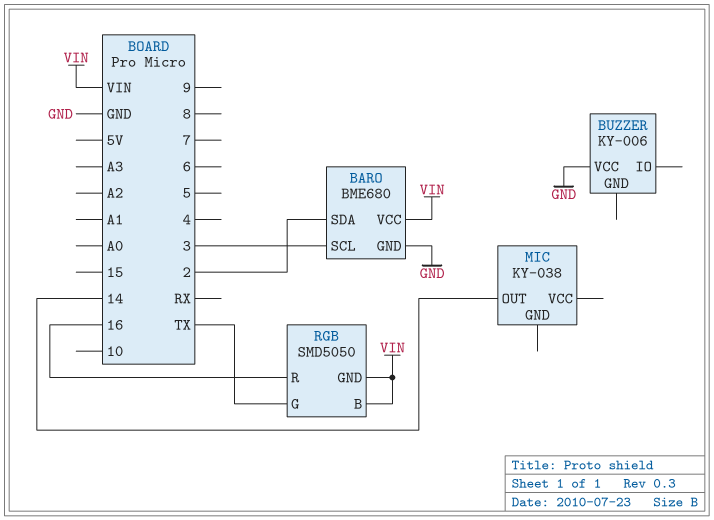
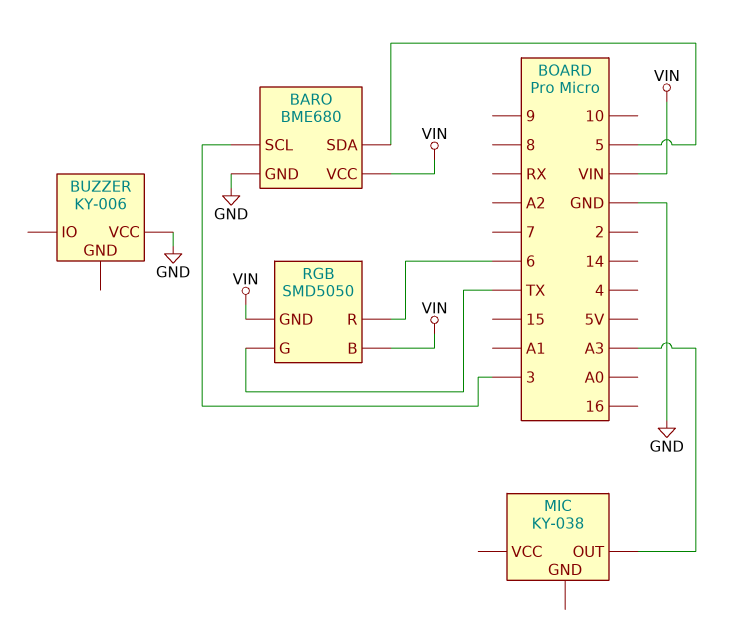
BARO pin SDA: 2 -> 5
MIC pin OUT: 14 -> A3
RGB pin R: 16 -> 6

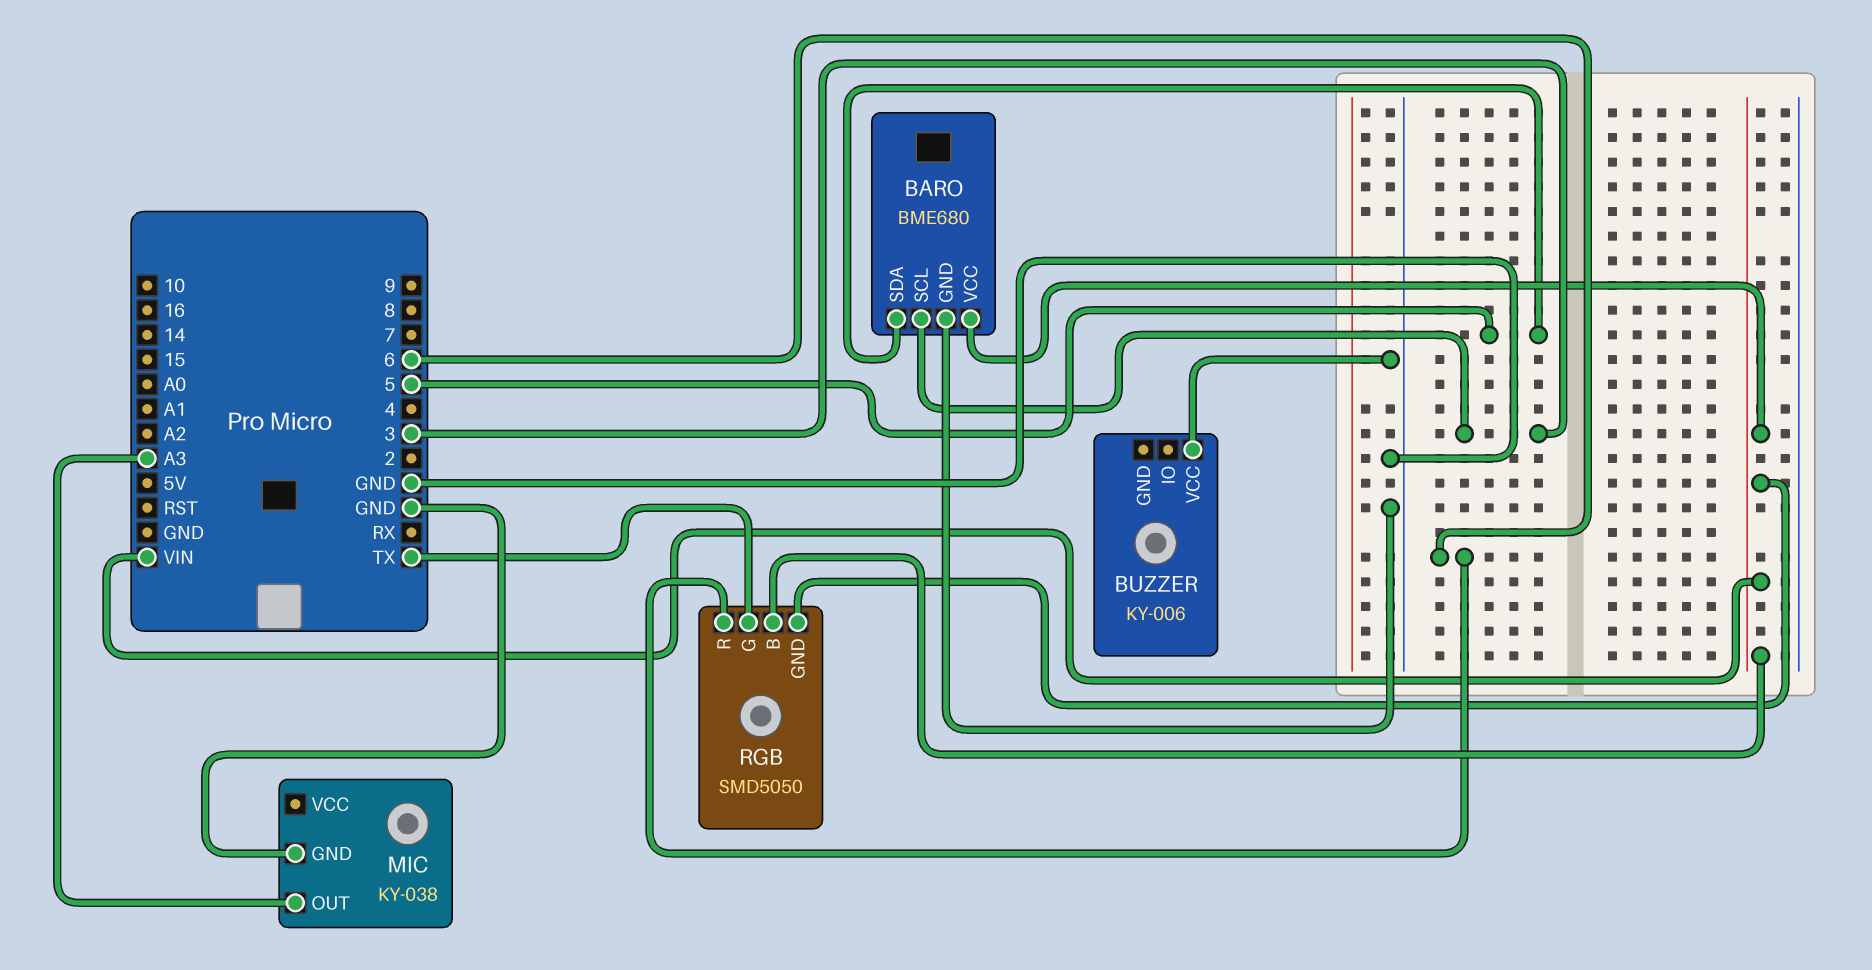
MIC pin GND: none -> GND

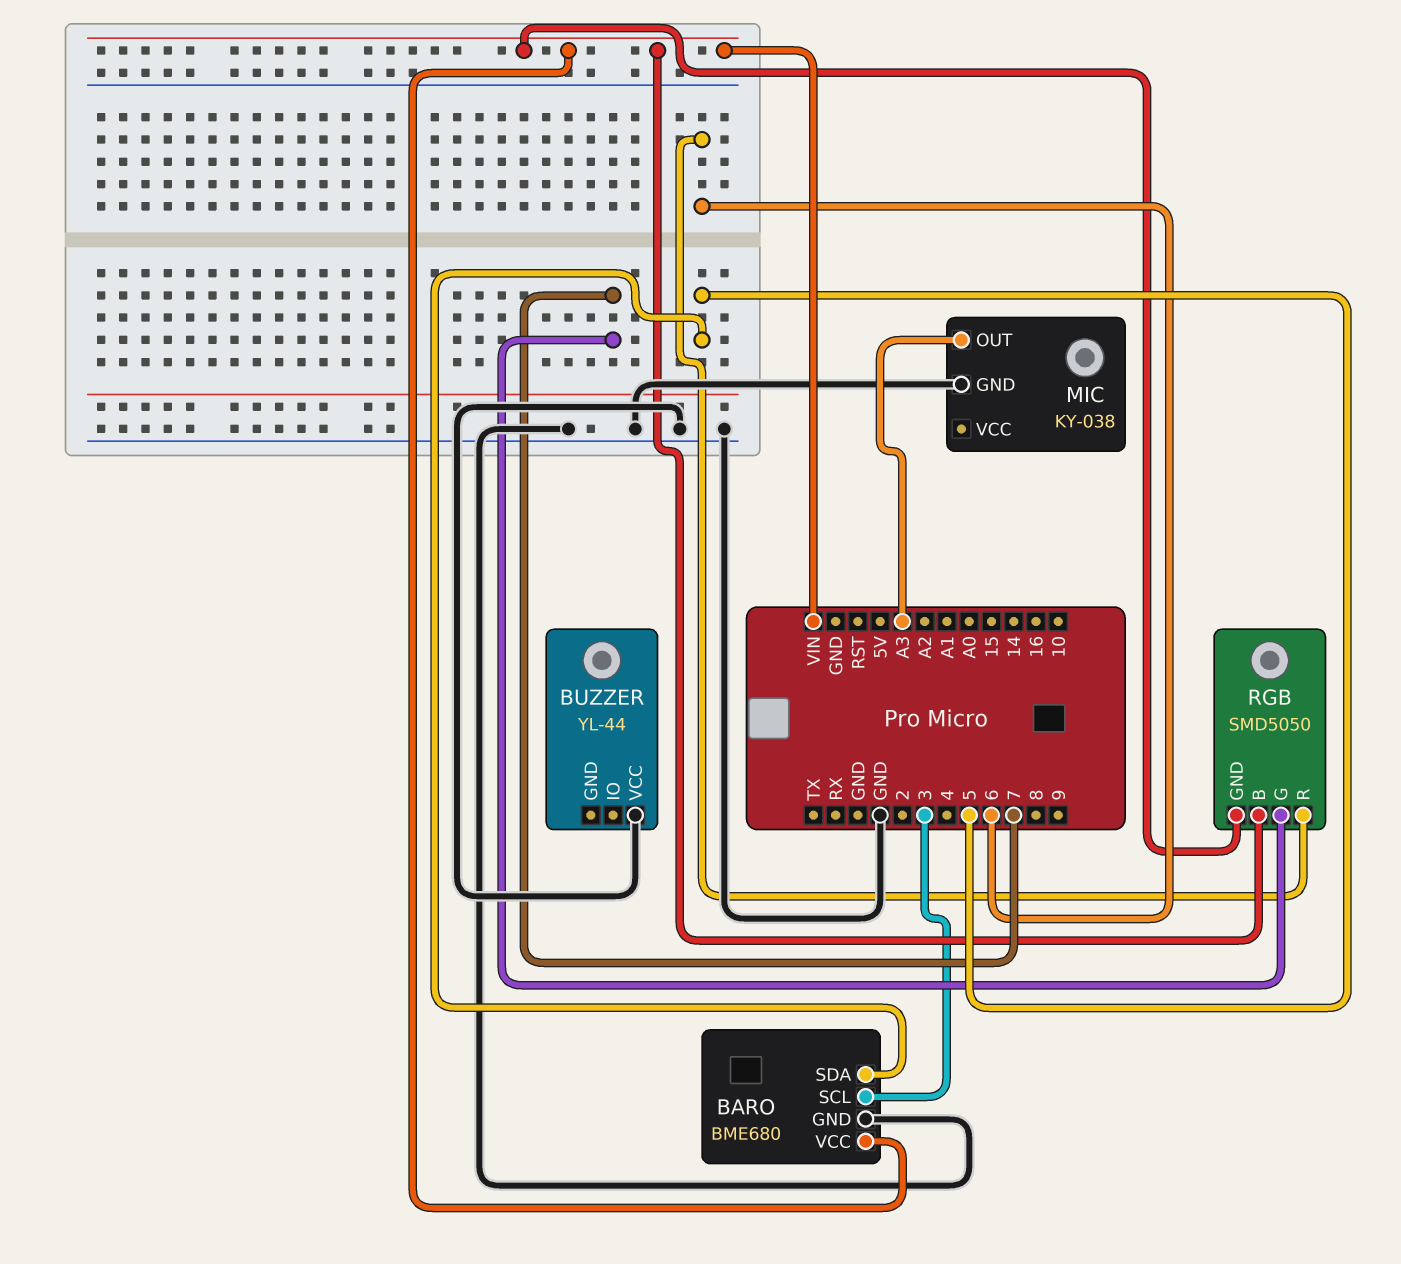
BUZZER: KY-006 -> YL-44
RGB pin G: TX -> 7

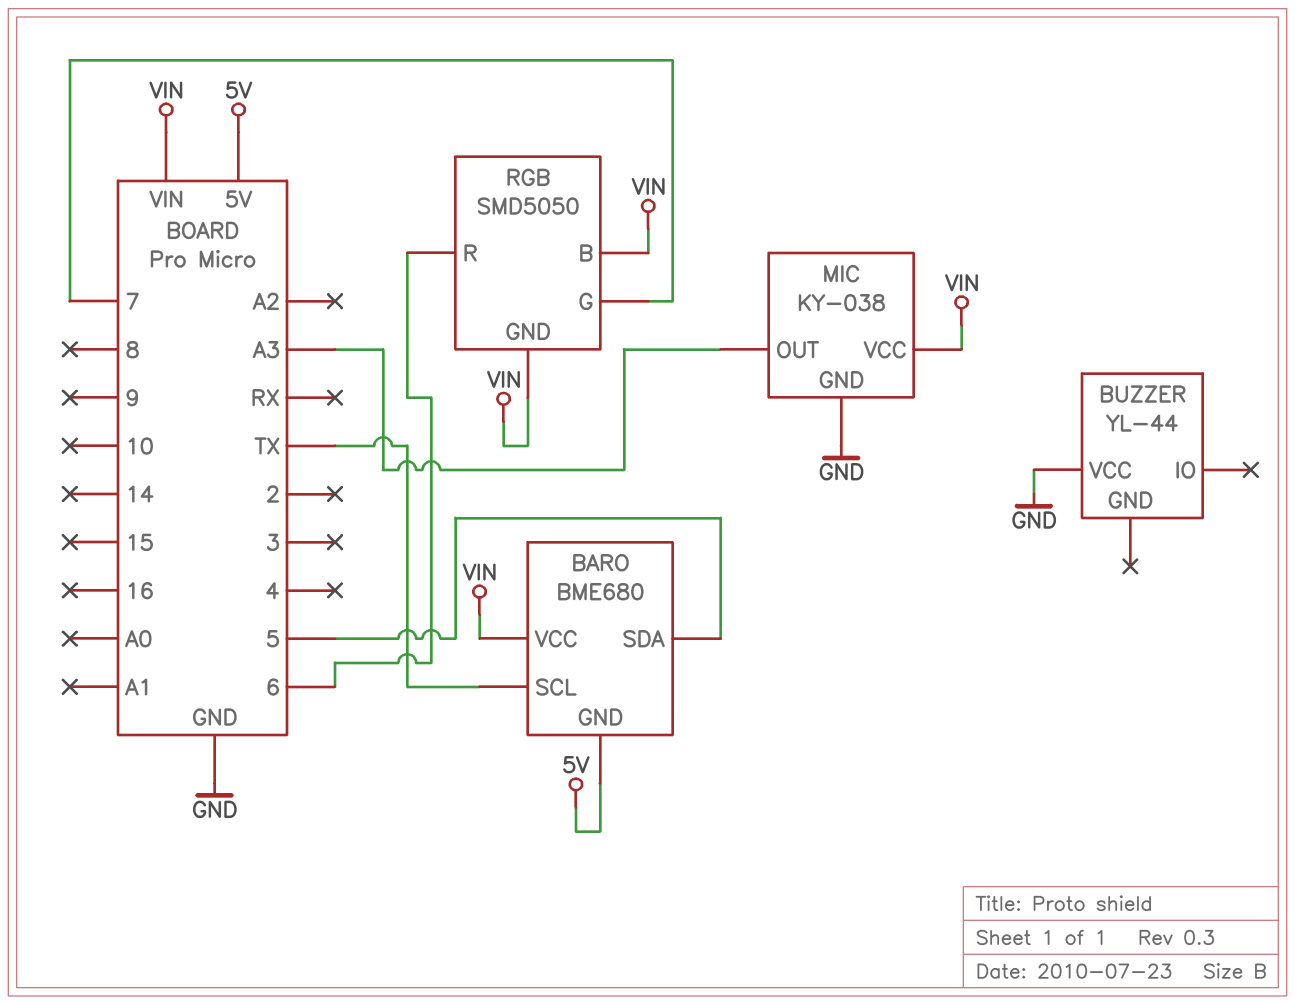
BARO pin GND: GND -> 5V
BARO pin SCL: 3 -> TX
MIC pin VCC: none -> VIN

